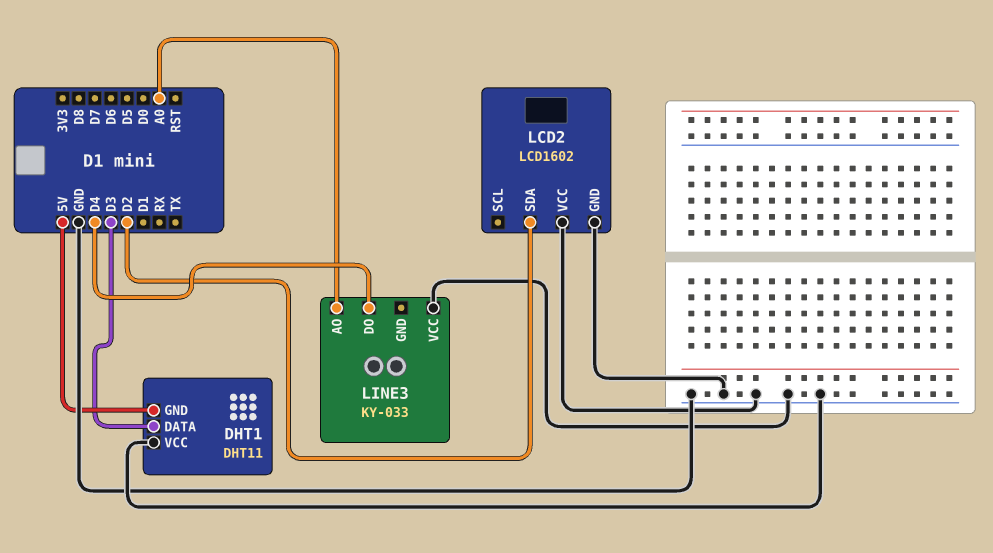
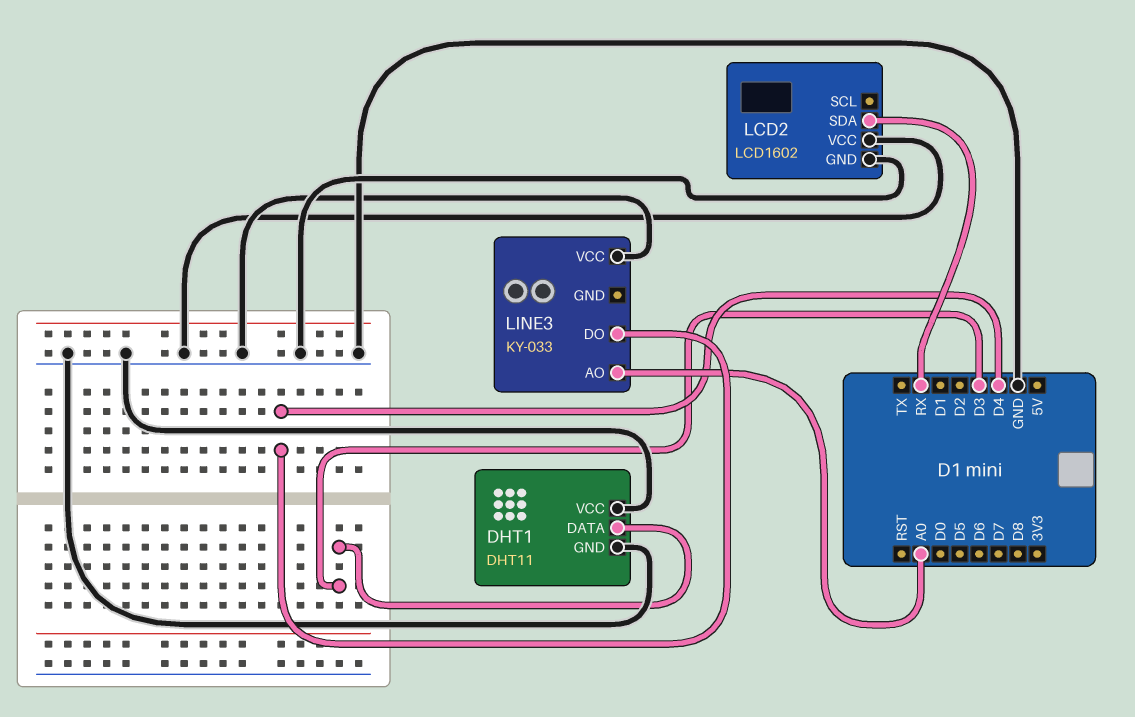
DHT1 pin GND: 5V -> GND
LCD2 pin SDA: D2 -> RX

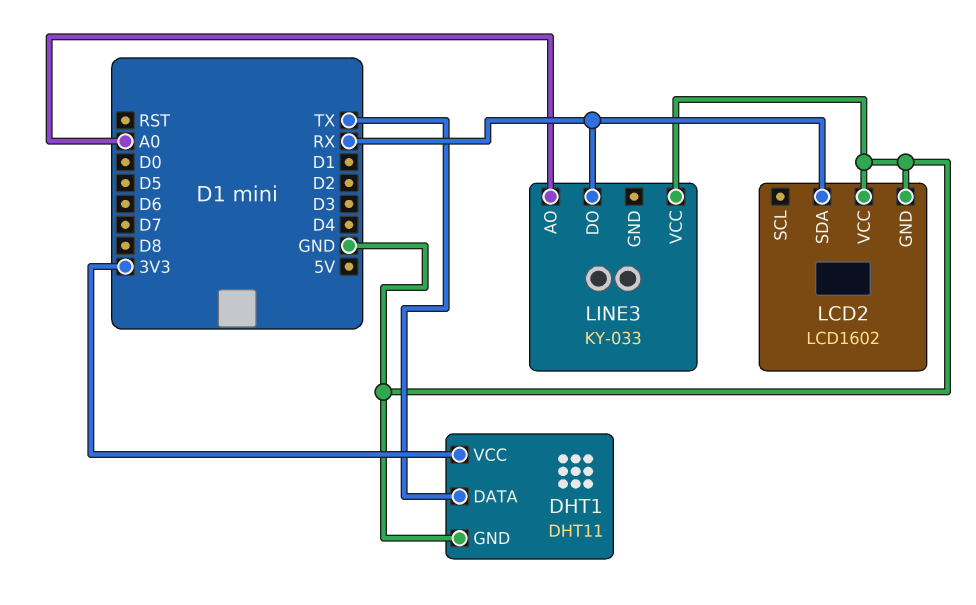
DHT1 pin DATA: D3 -> TX
DHT1 pin VCC: GND -> 3V3
LINE3 pin DO: D4 -> RX

